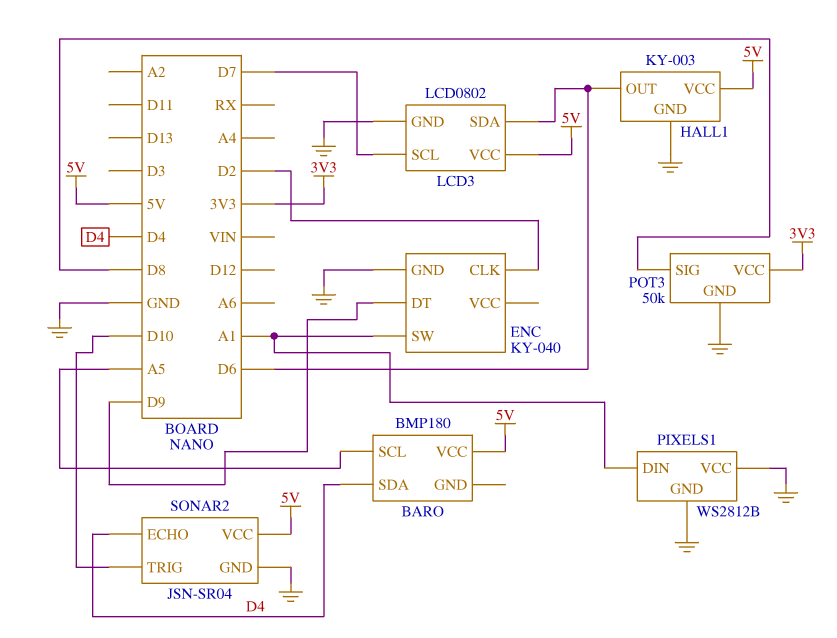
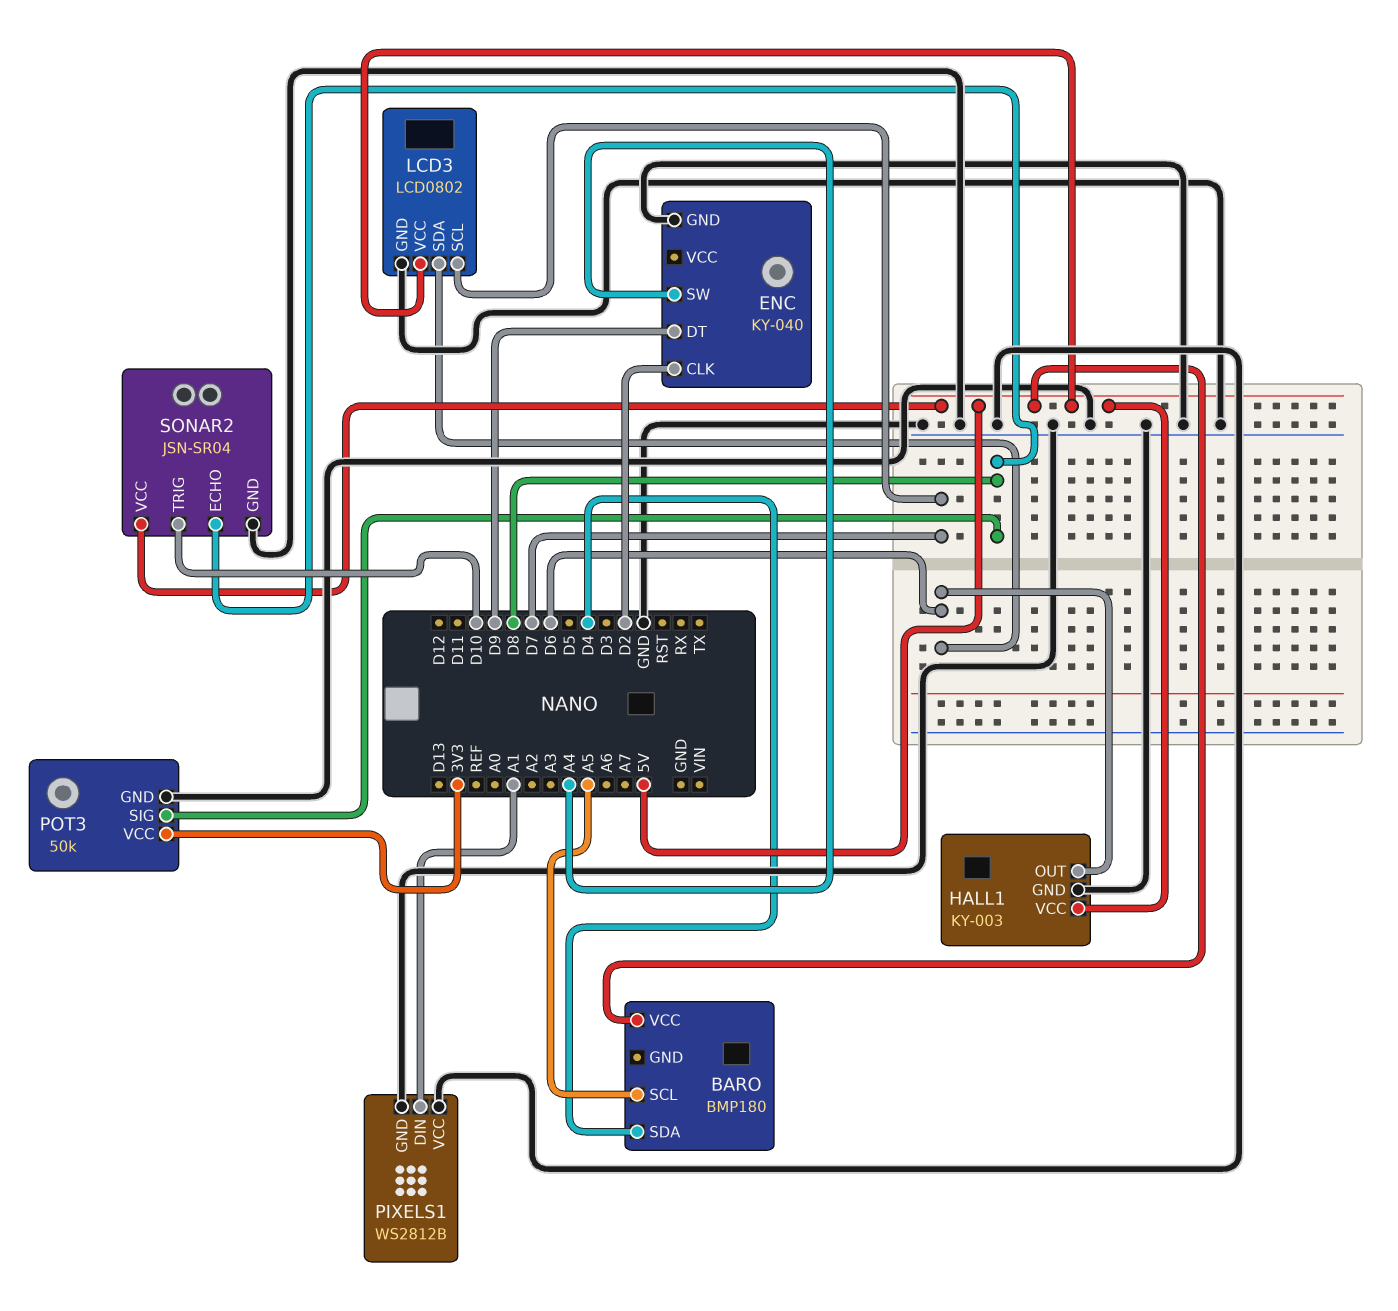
ENC pin SW: A1 -> A4
SONAR2 pin ECHO: D4 -> D8

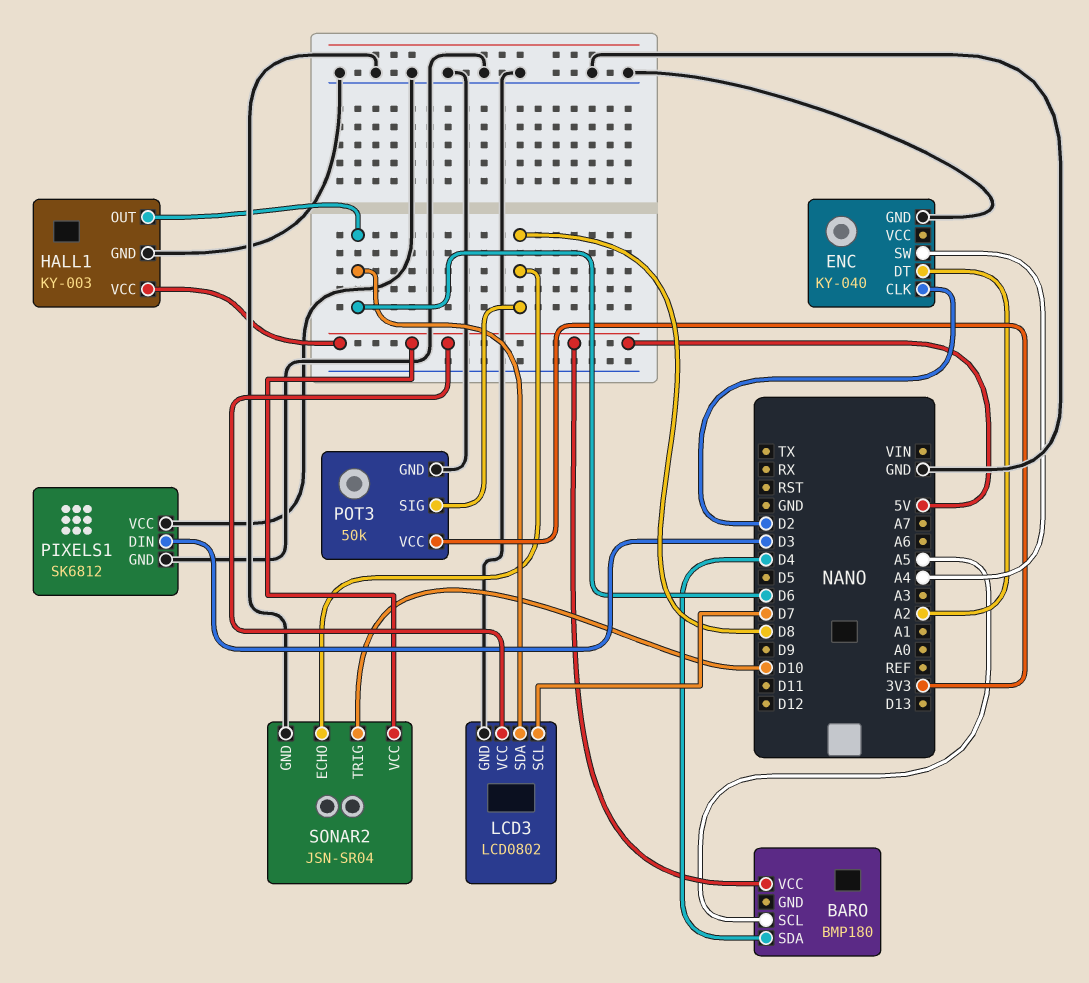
ENC pin DT: D9 -> A2
PIXELS1: WS2812B -> SK6812
PIXELS1 pin DIN: A1 -> D3

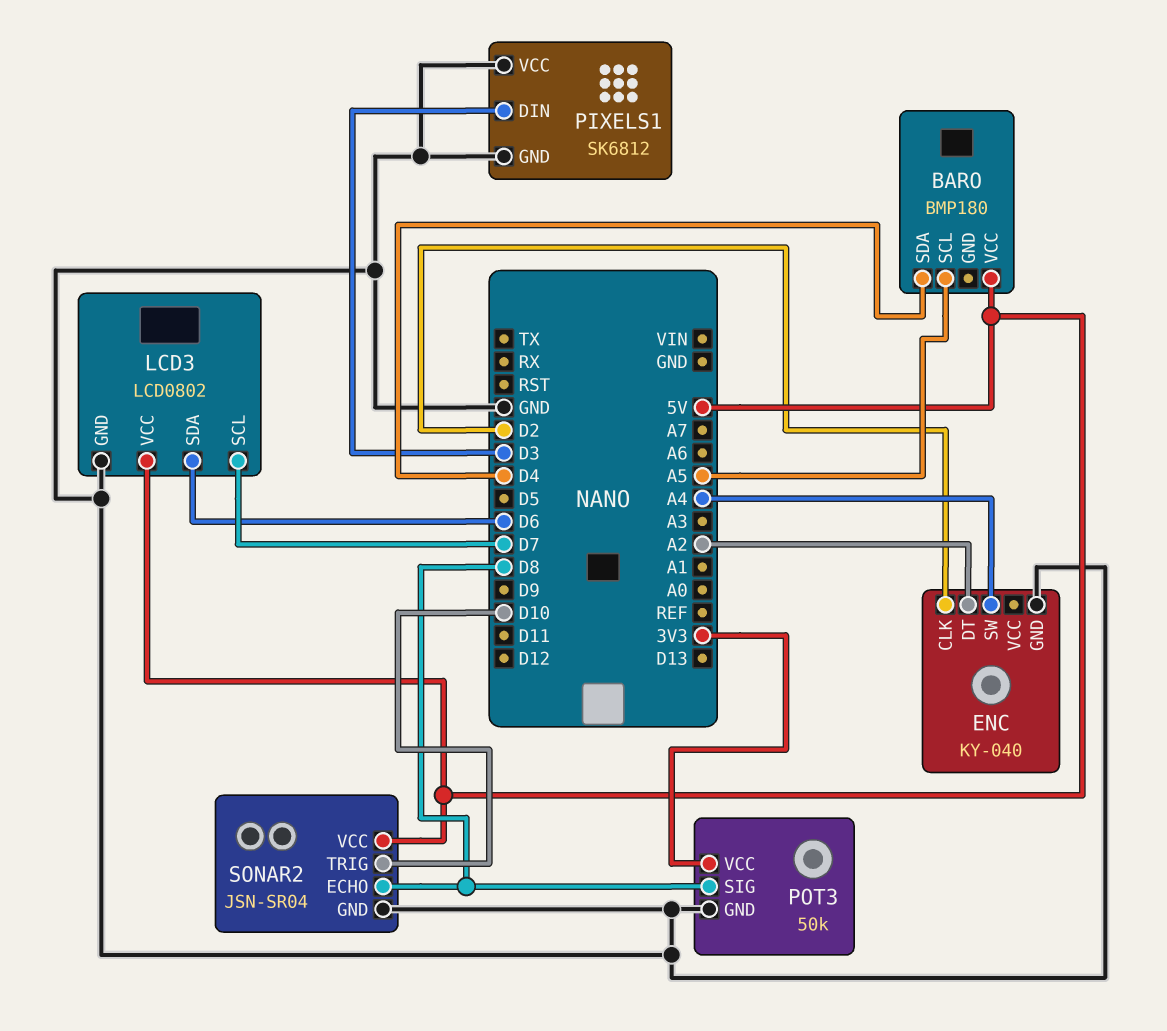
HALL1: KY-003 -> none
HALL1 pin GND: GND -> none
HALL1 pin OUT: D6 -> none
HALL1 pin VCC: 5V -> none

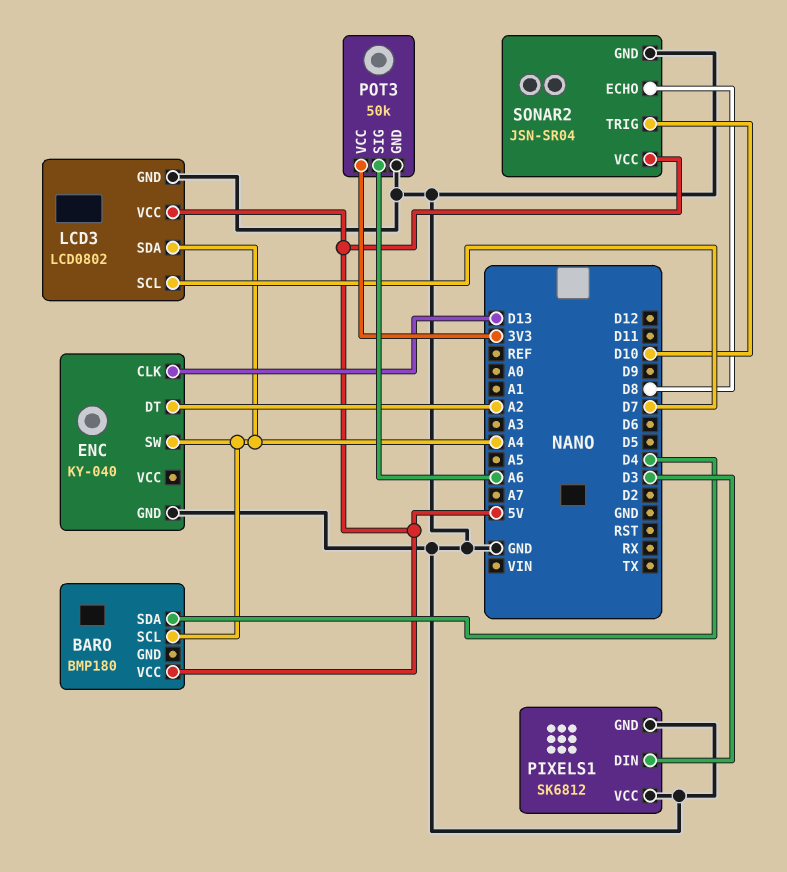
BARO pin SCL: A5 -> A4
ENC pin CLK: D2 -> D13
LCD3 pin SDA: D6 -> A4
POT3 pin SIG: D8 -> A6

